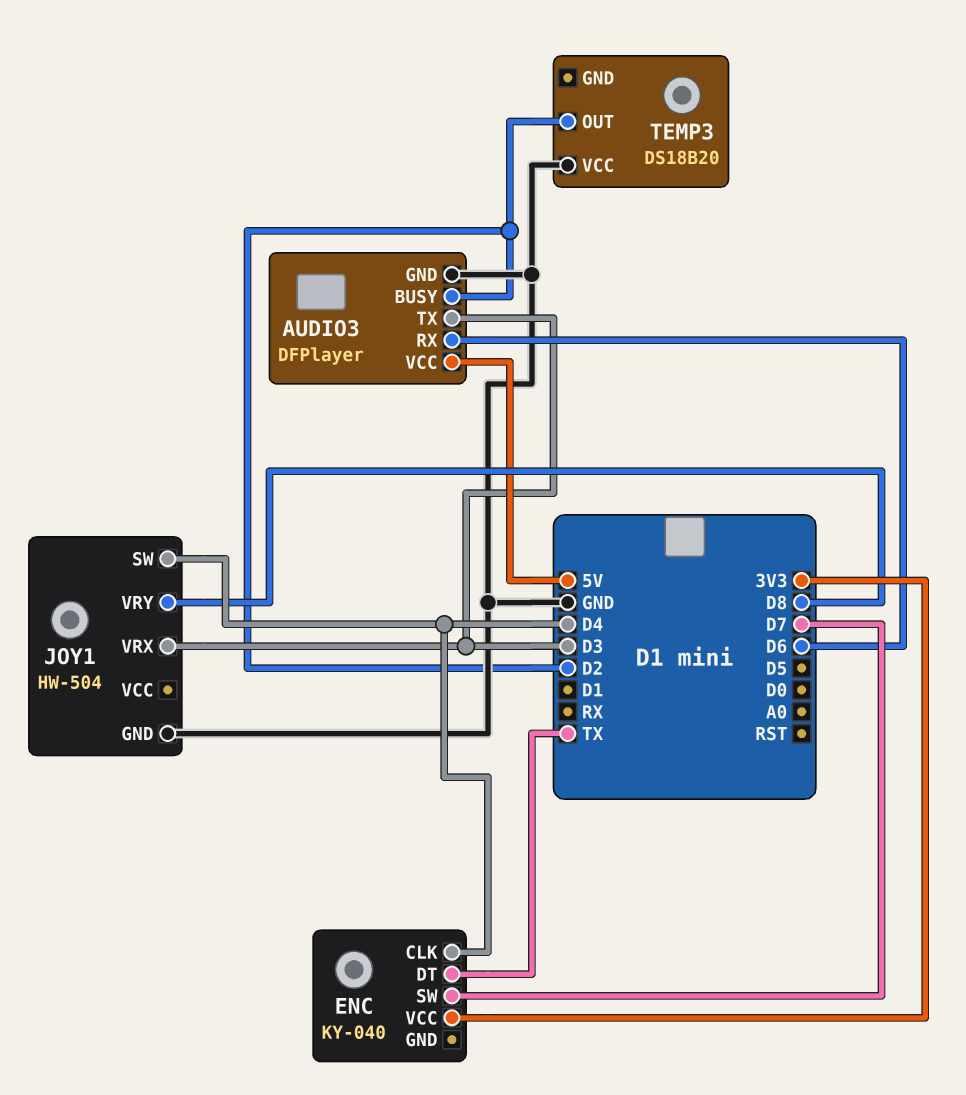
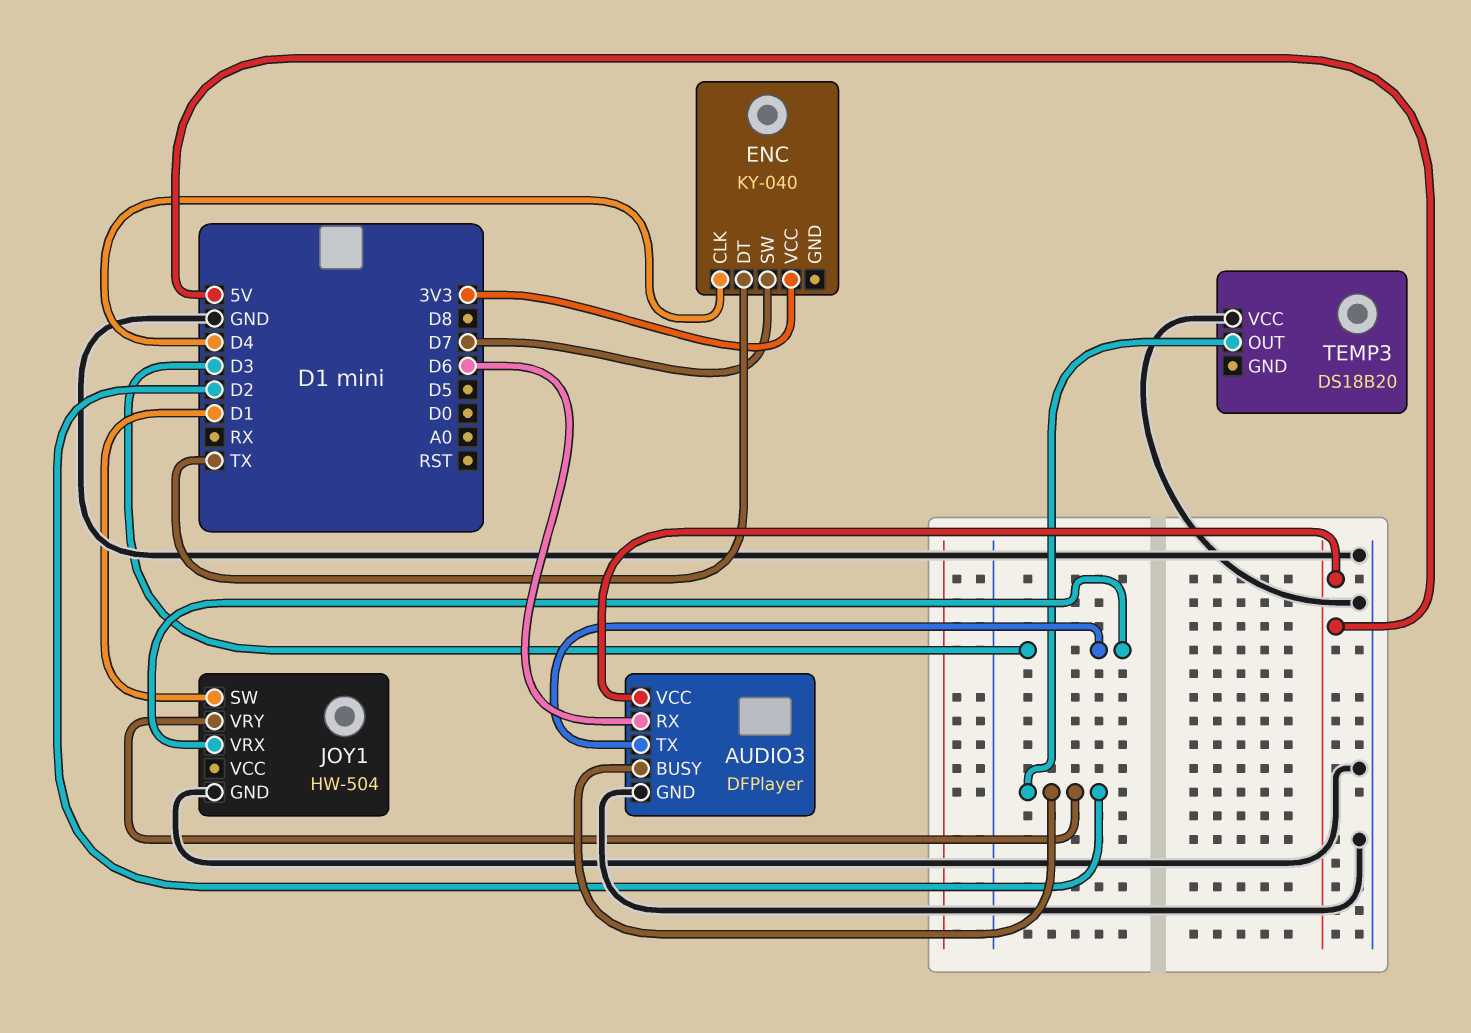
JOY1 pin SW: D4 -> D1
JOY1 pin VRY: D8 -> D2

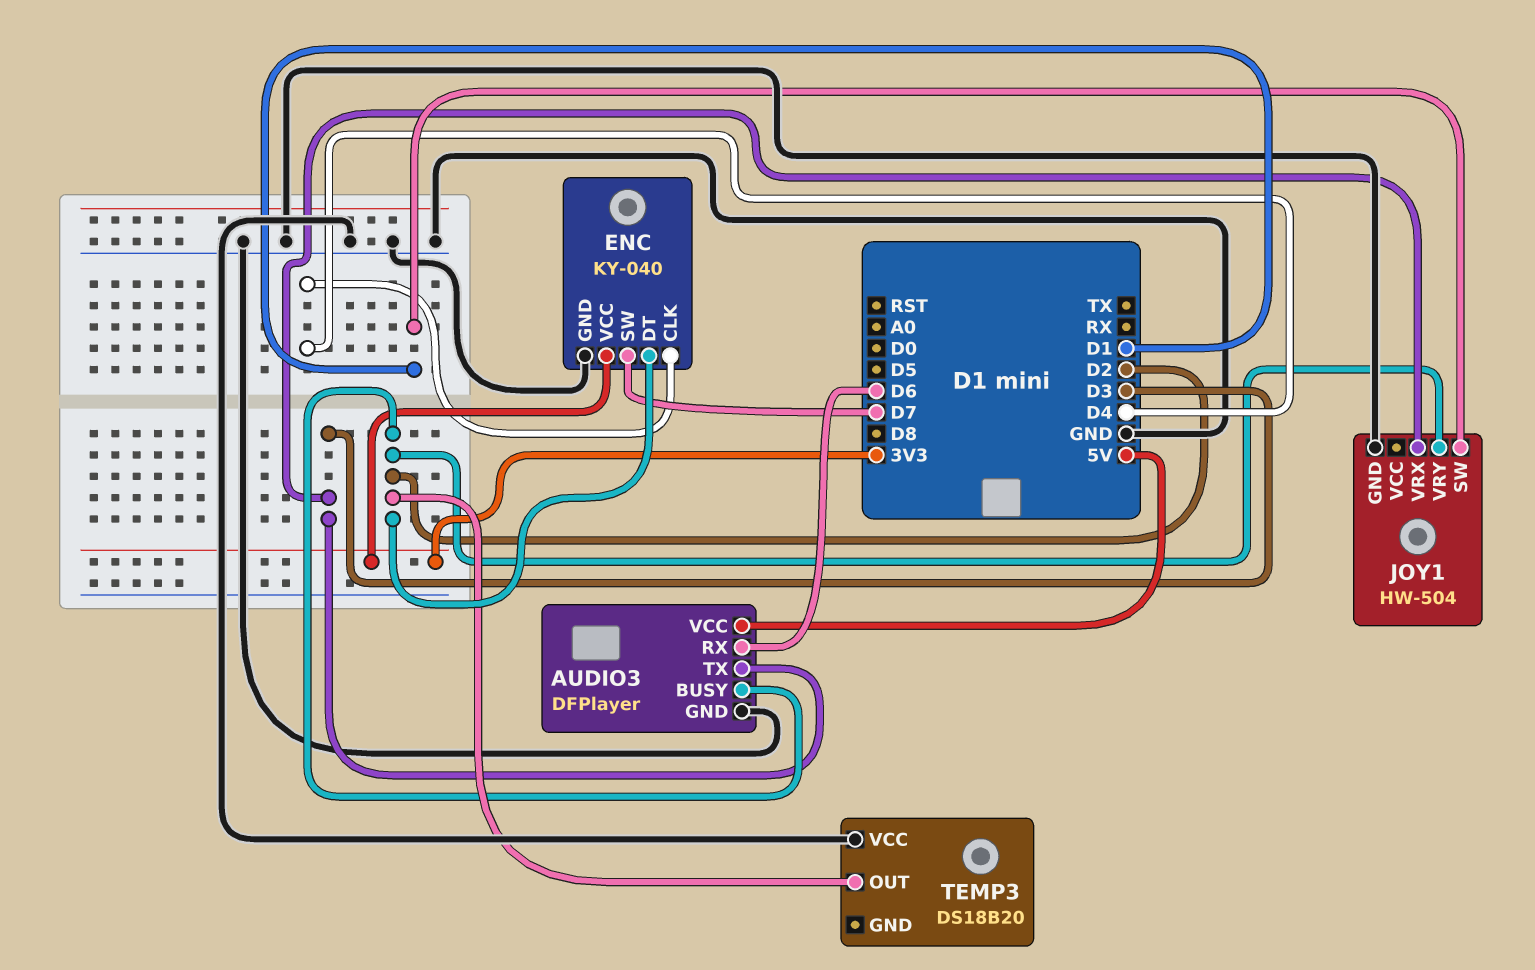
ENC pin DT: TX -> D2
ENC pin GND: none -> GND

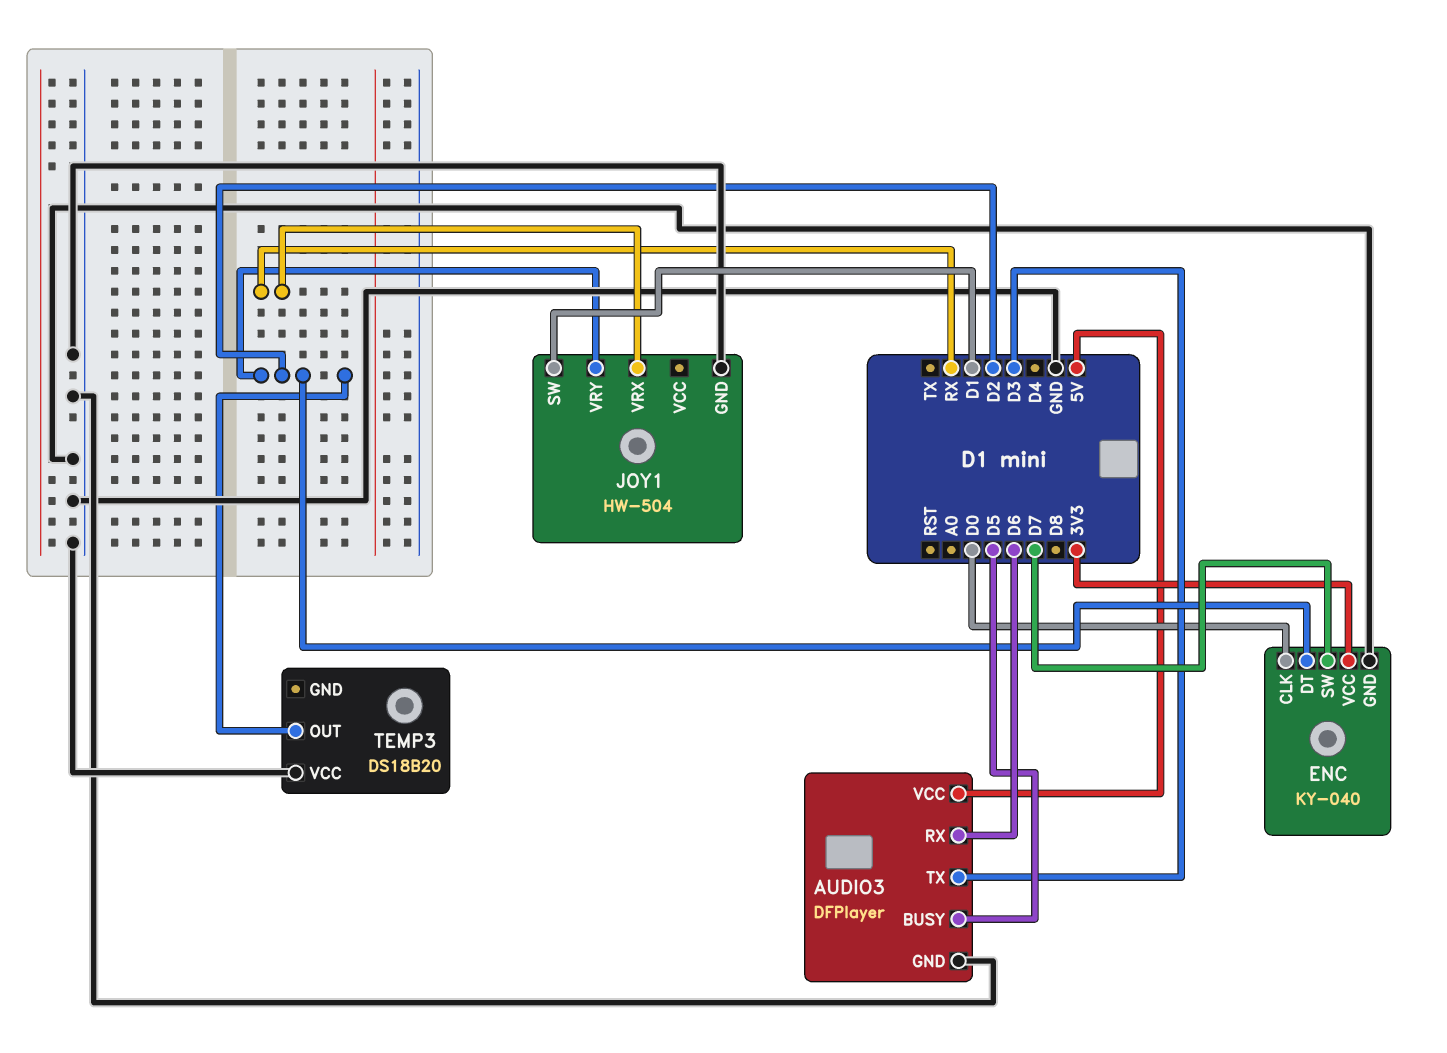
AUDIO3 pin BUSY: D2 -> D5
ENC pin CLK: D4 -> D0
JOY1 pin VRX: D3 -> RX

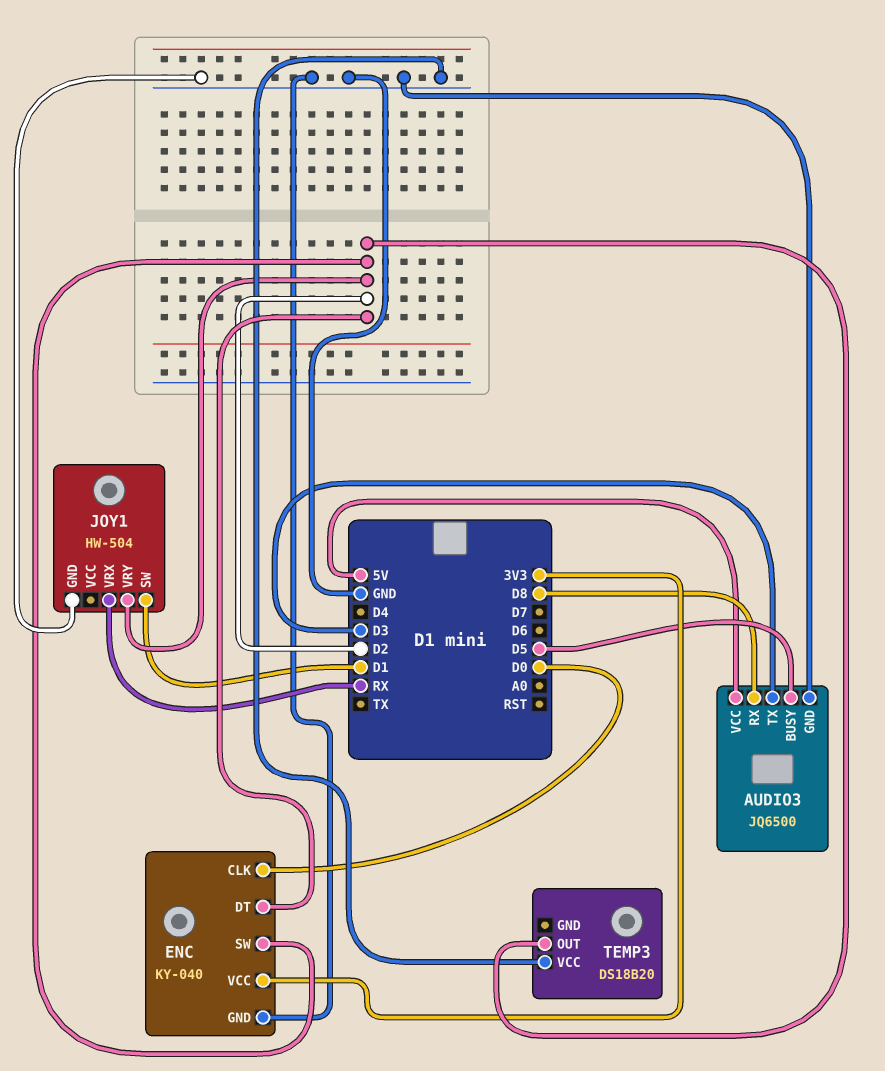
AUDIO3: DFPlayer -> JQ6500
AUDIO3 pin RX: D6 -> D8
ENC pin SW: D7 -> D2

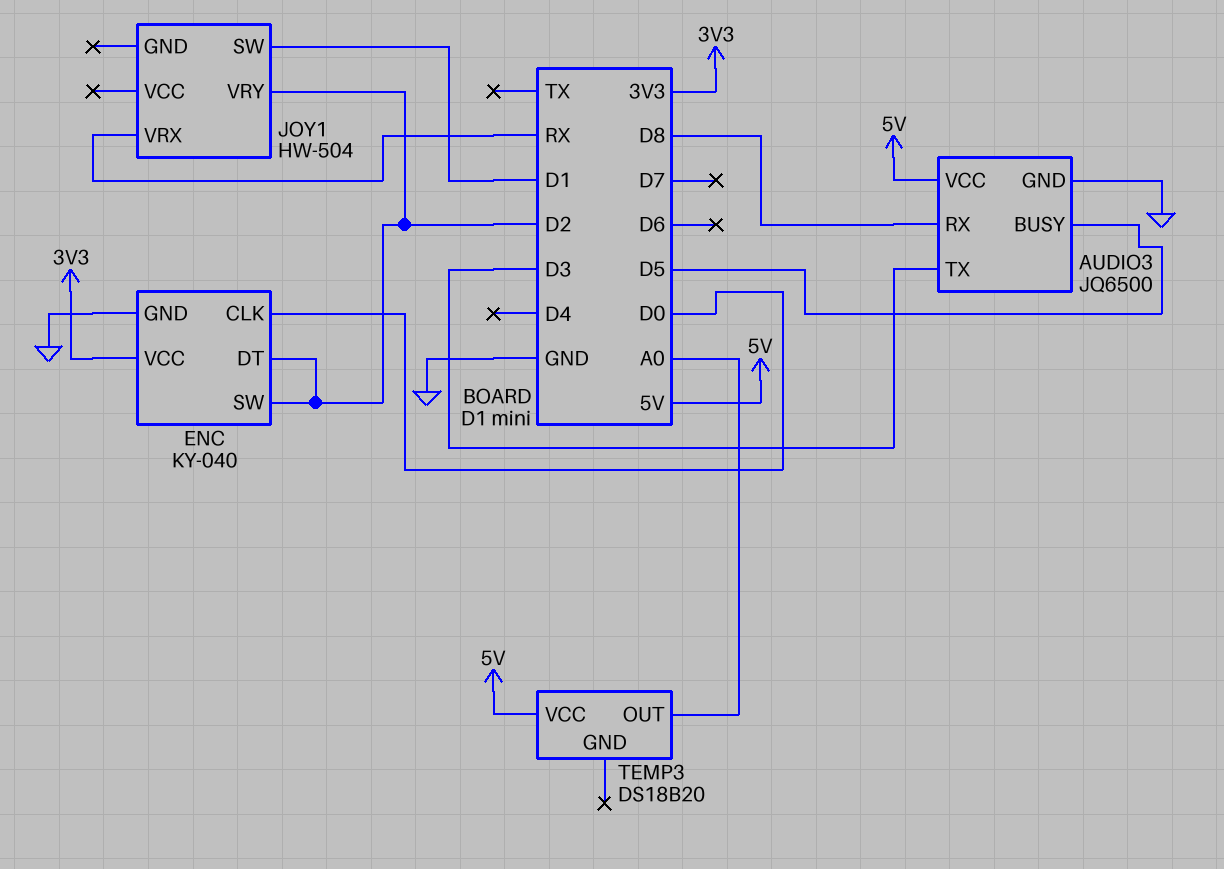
JOY1 pin GND: GND -> none
TEMP3 pin OUT: D2 -> A0
TEMP3 pin VCC: GND -> 5V

